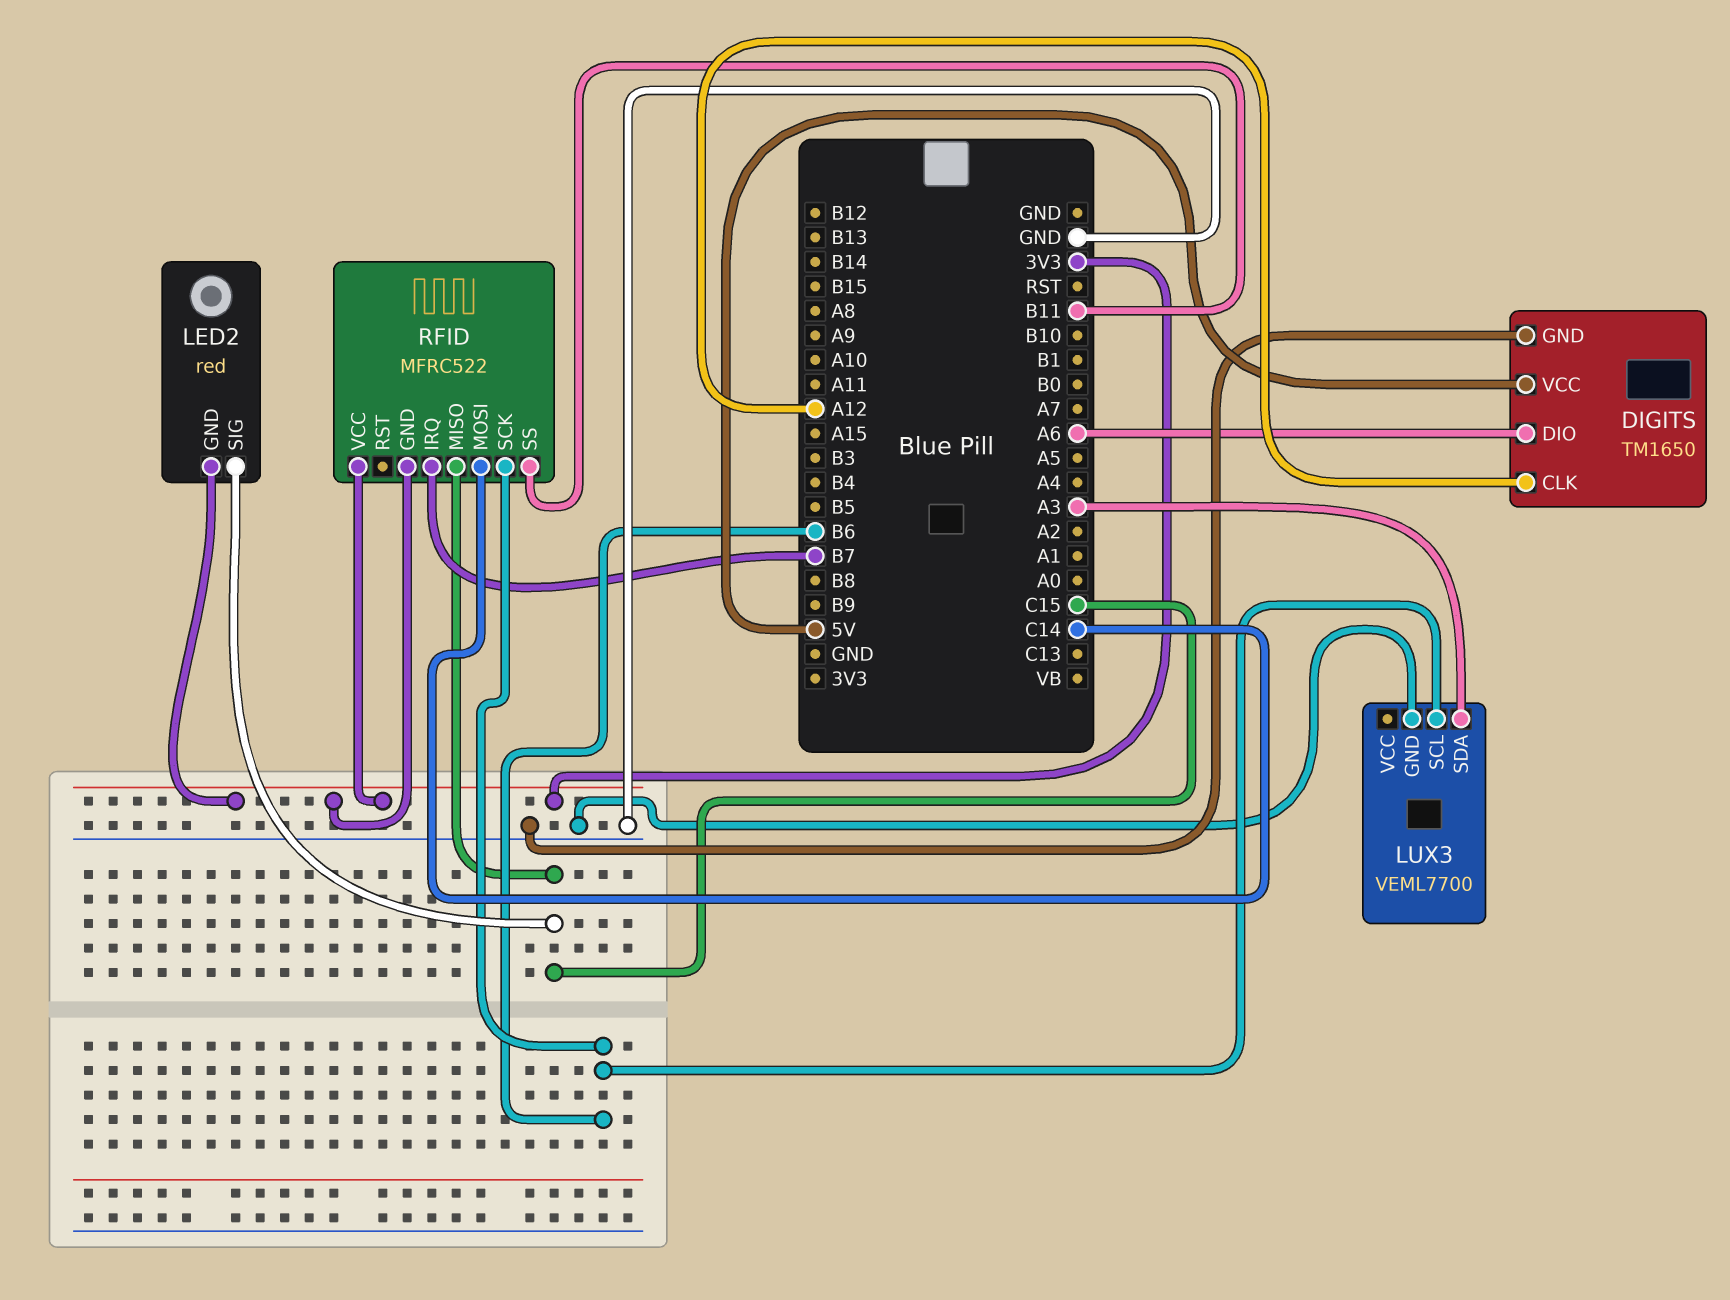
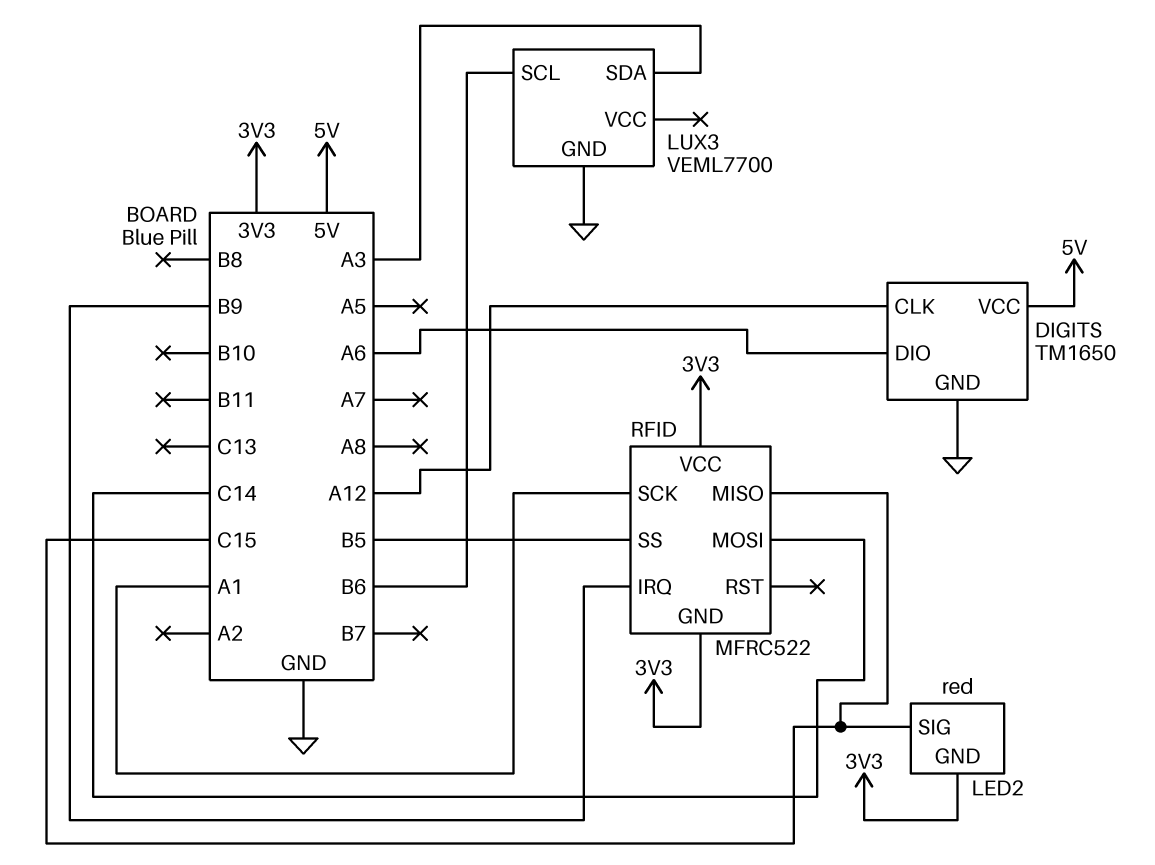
RFID pin IRQ: B7 -> B9
RFID pin SCK: B6 -> A1
RFID pin SS: B11 -> B5

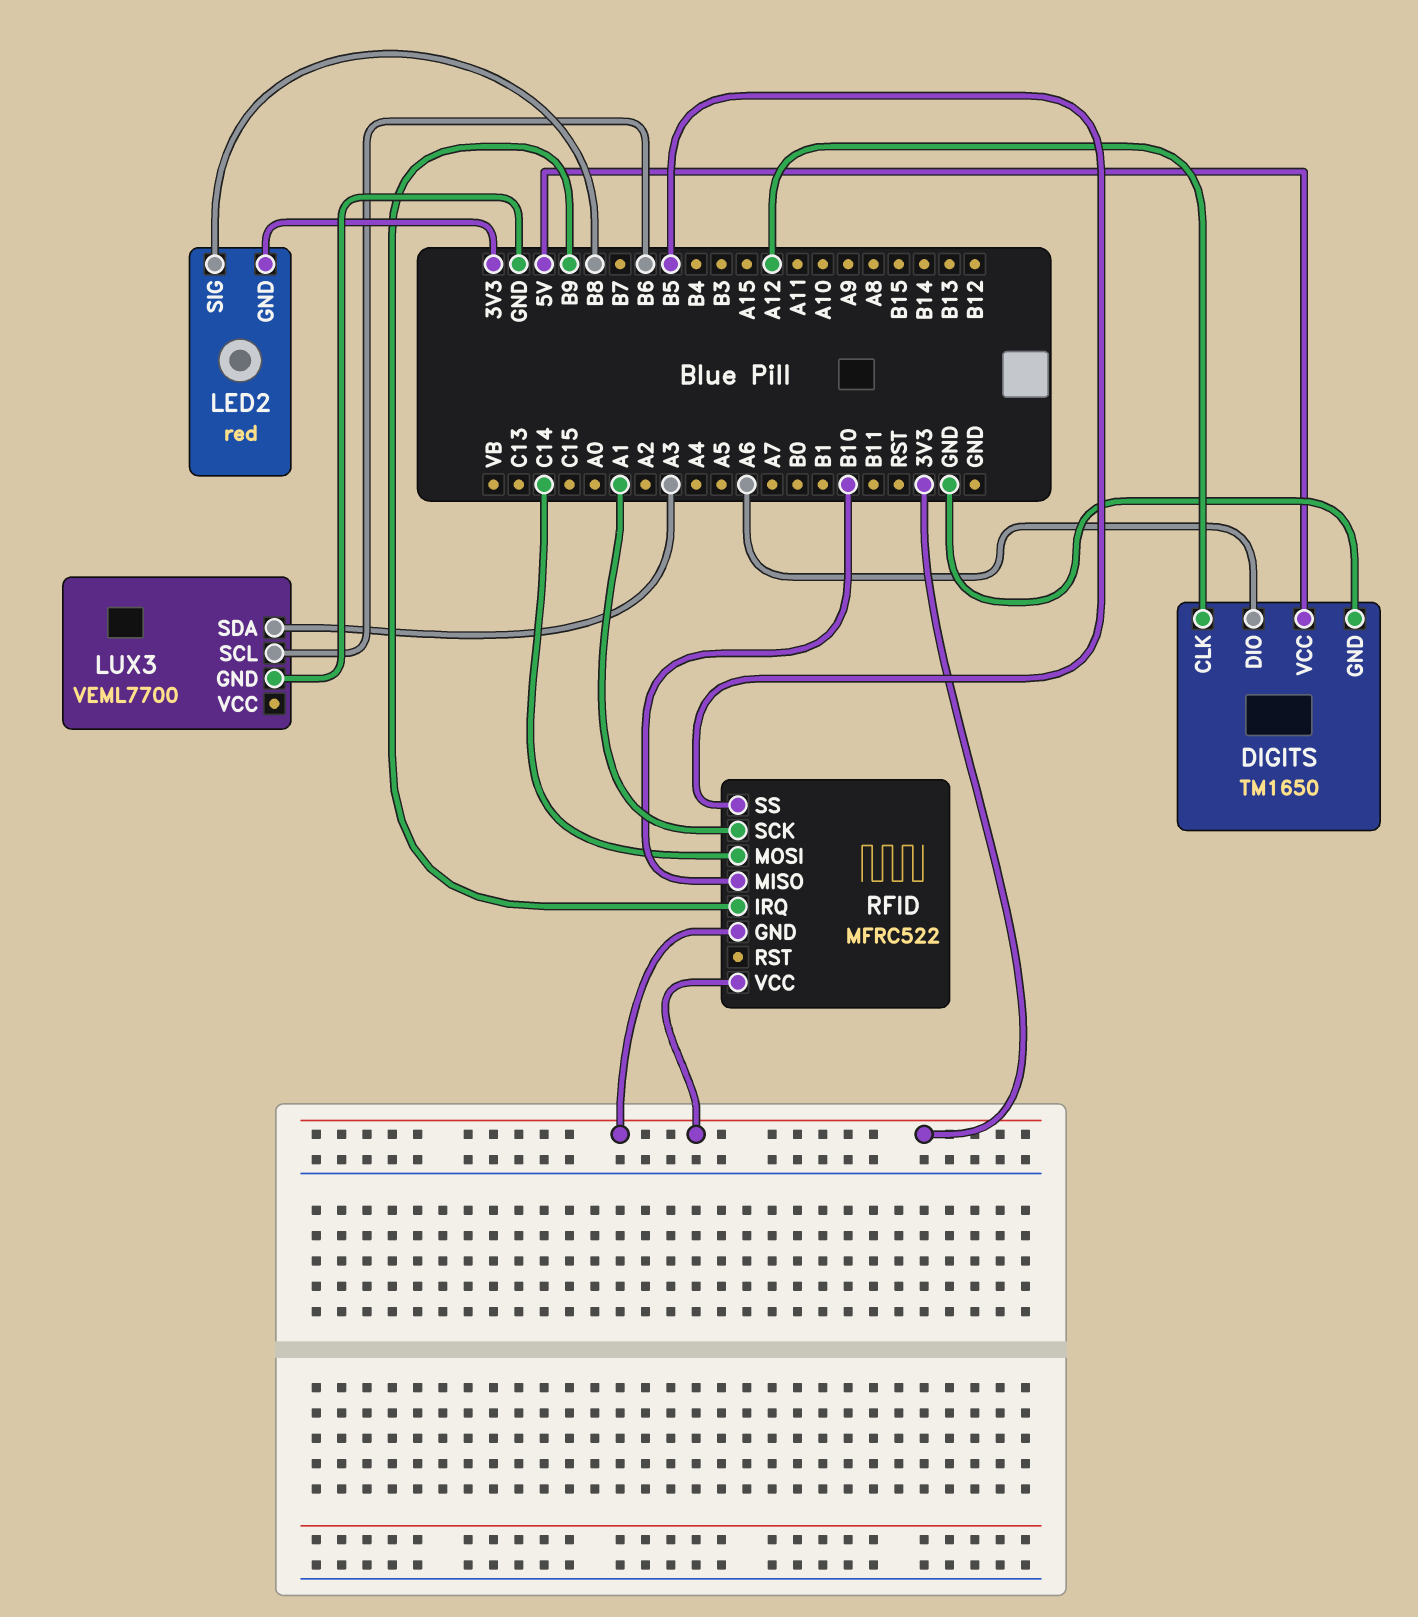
LED2 pin SIG: C15 -> B8
RFID pin MISO: C15 -> B10

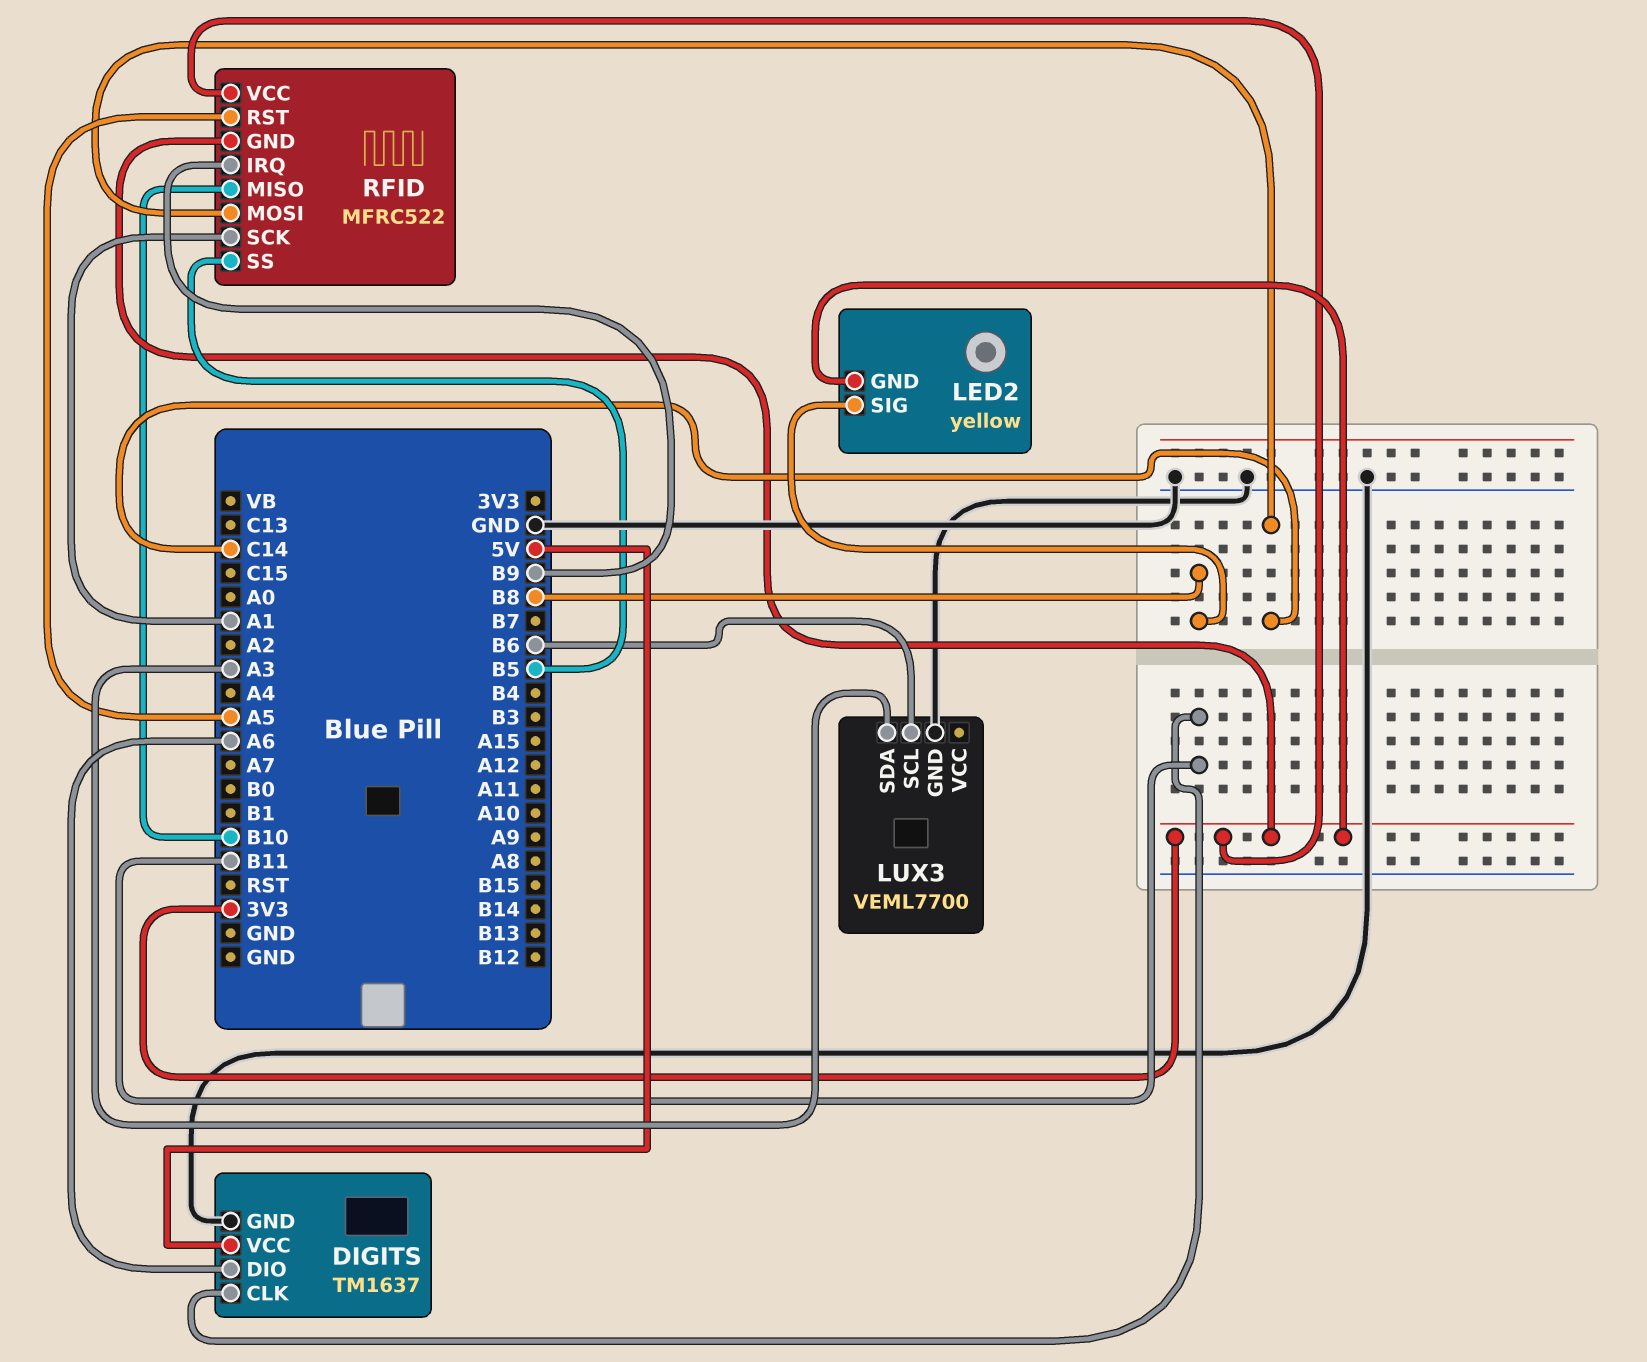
DIGITS: TM1650 -> TM1637
DIGITS pin CLK: A12 -> B11
LED2: red -> yellow
RFID pin RST: none -> A5

